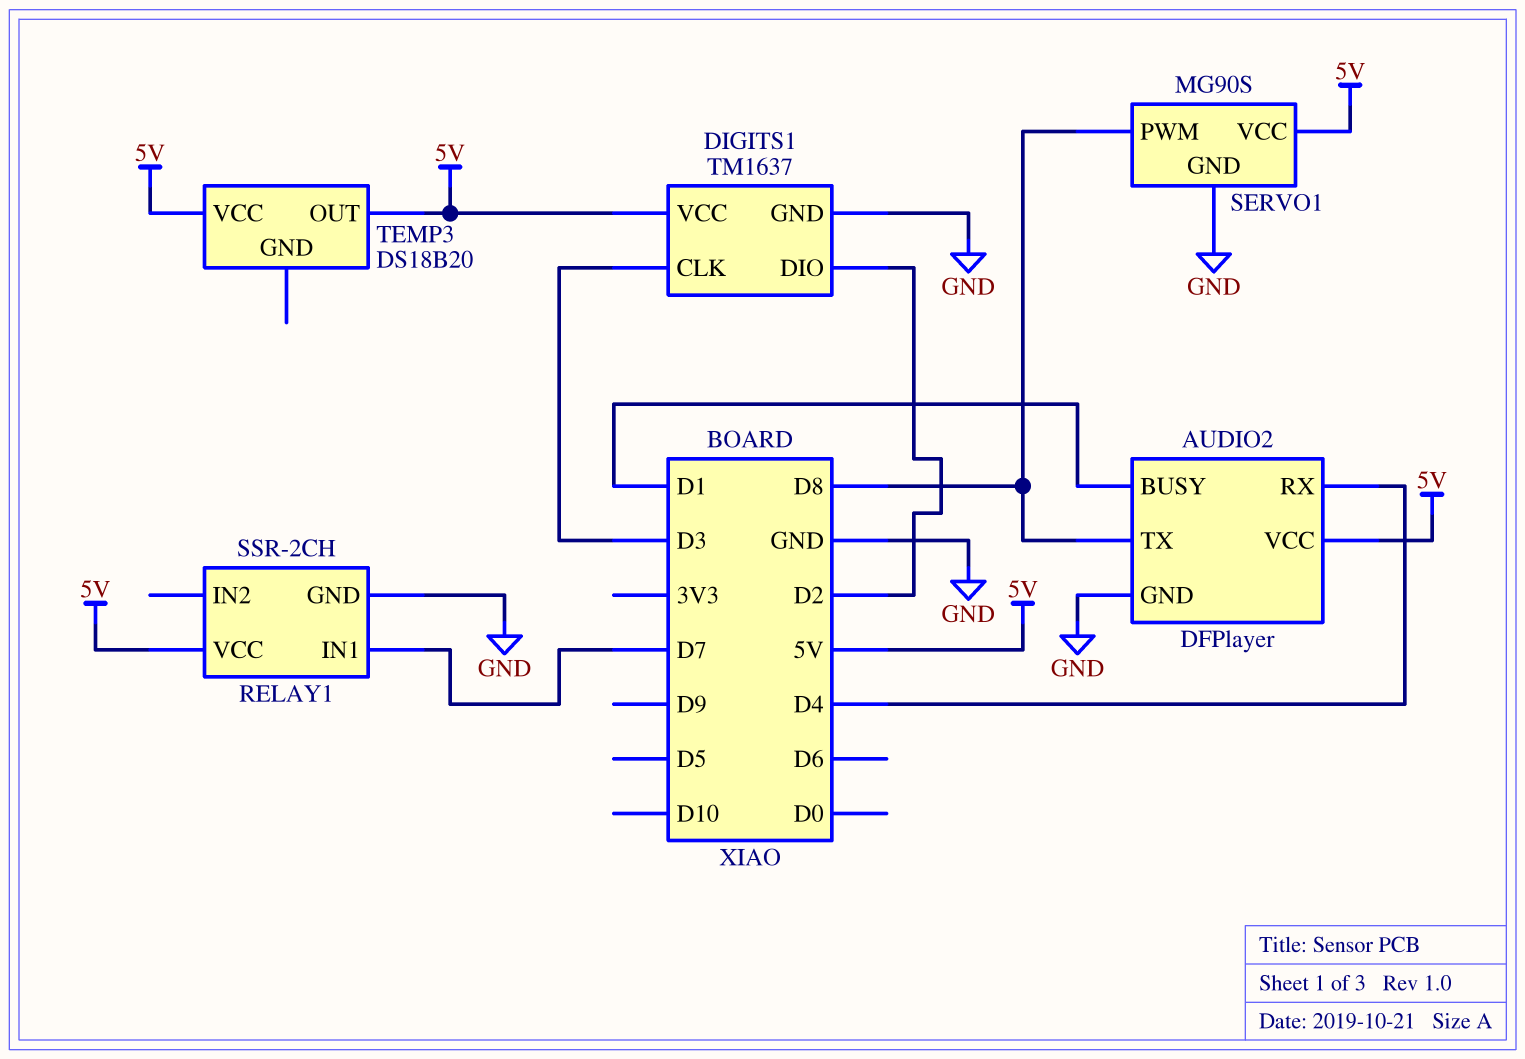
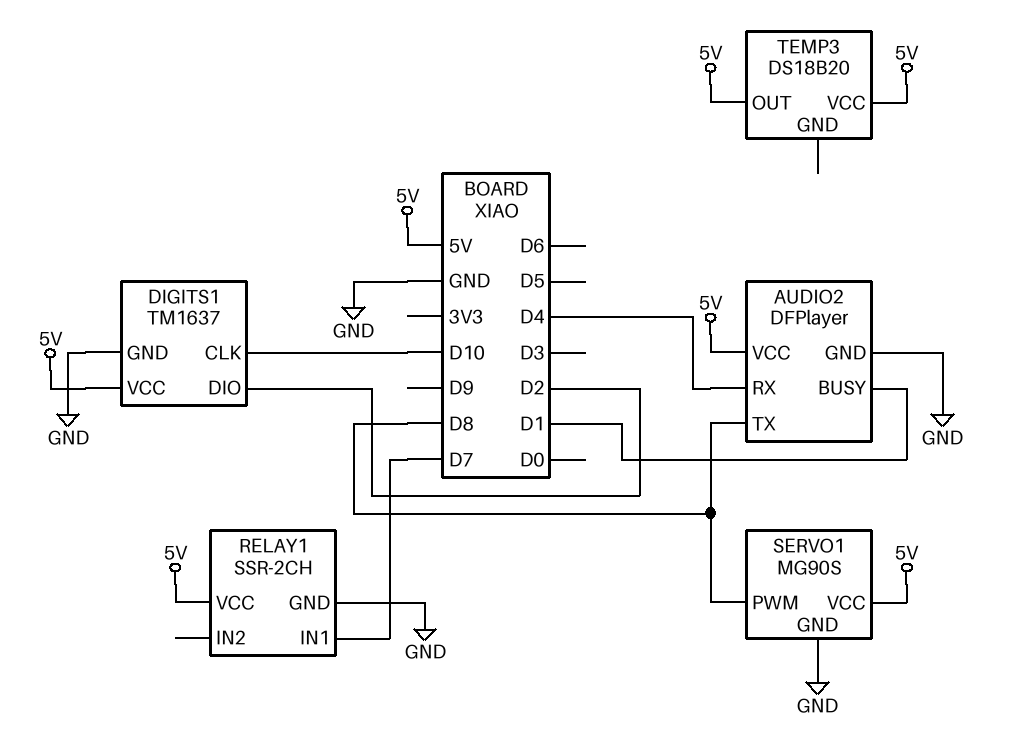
DIGITS1 pin CLK: D3 -> D10

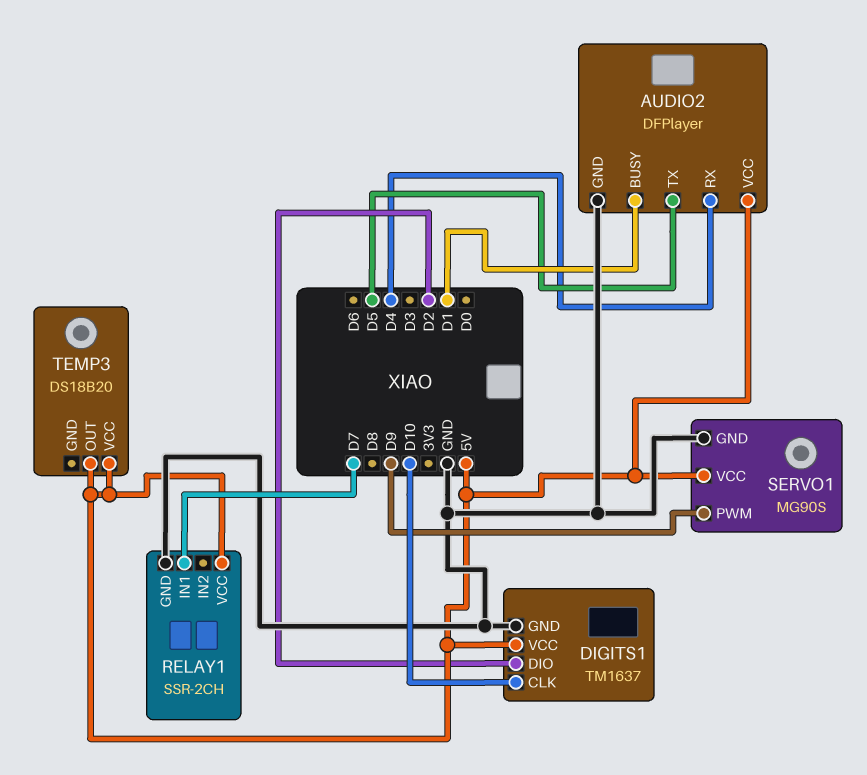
AUDIO2 pin TX: D8 -> D5
SERVO1 pin PWM: D8 -> D9

